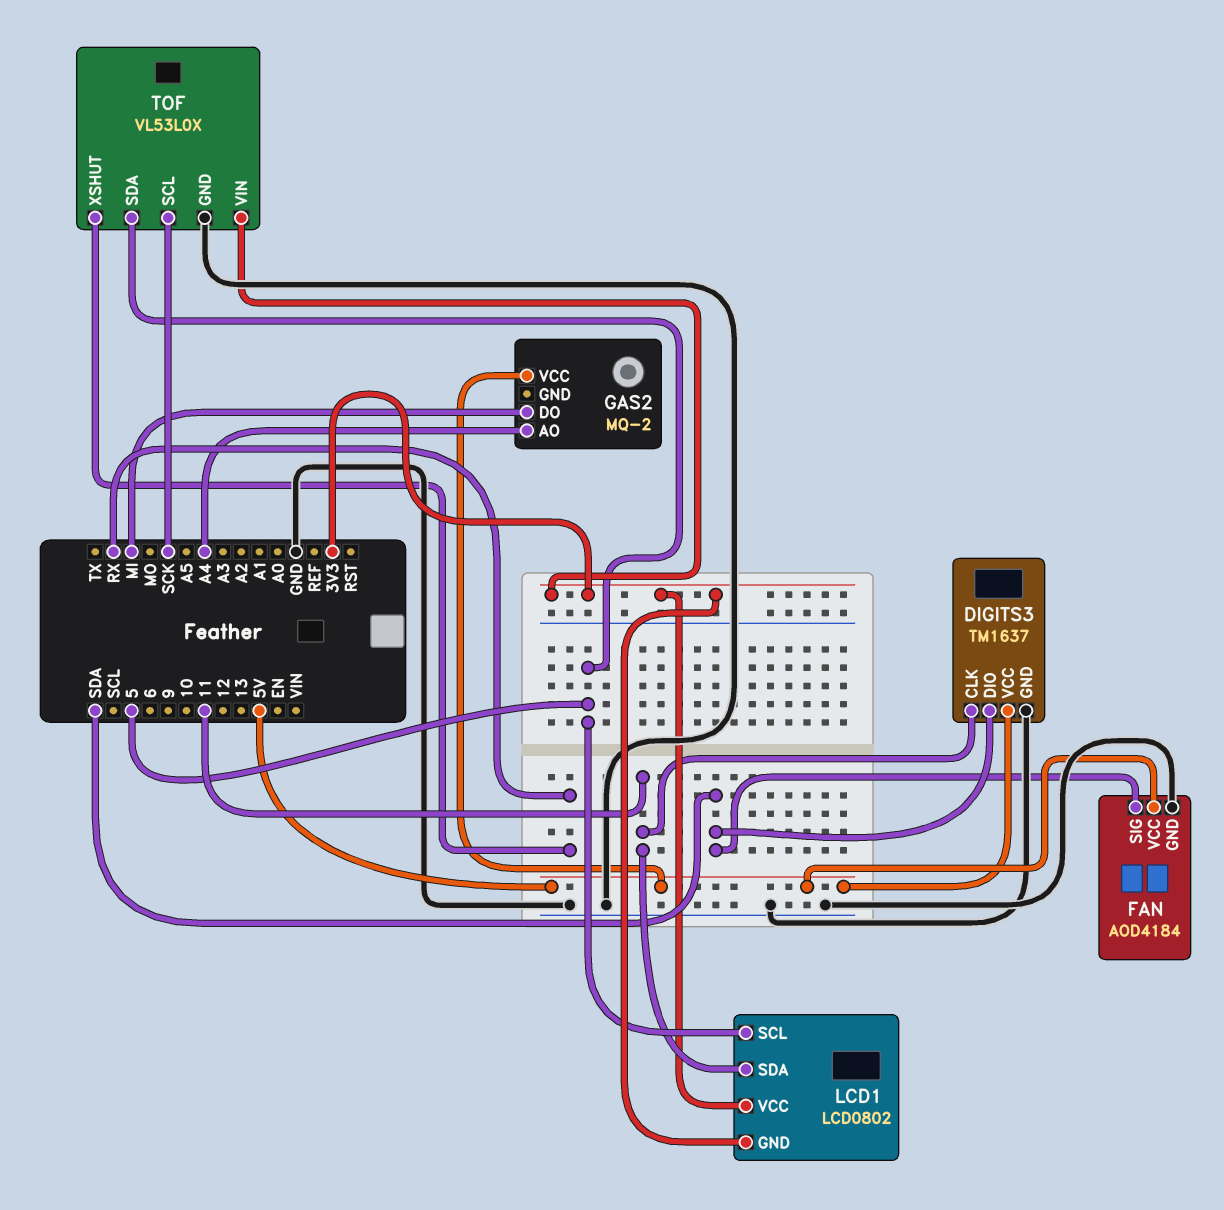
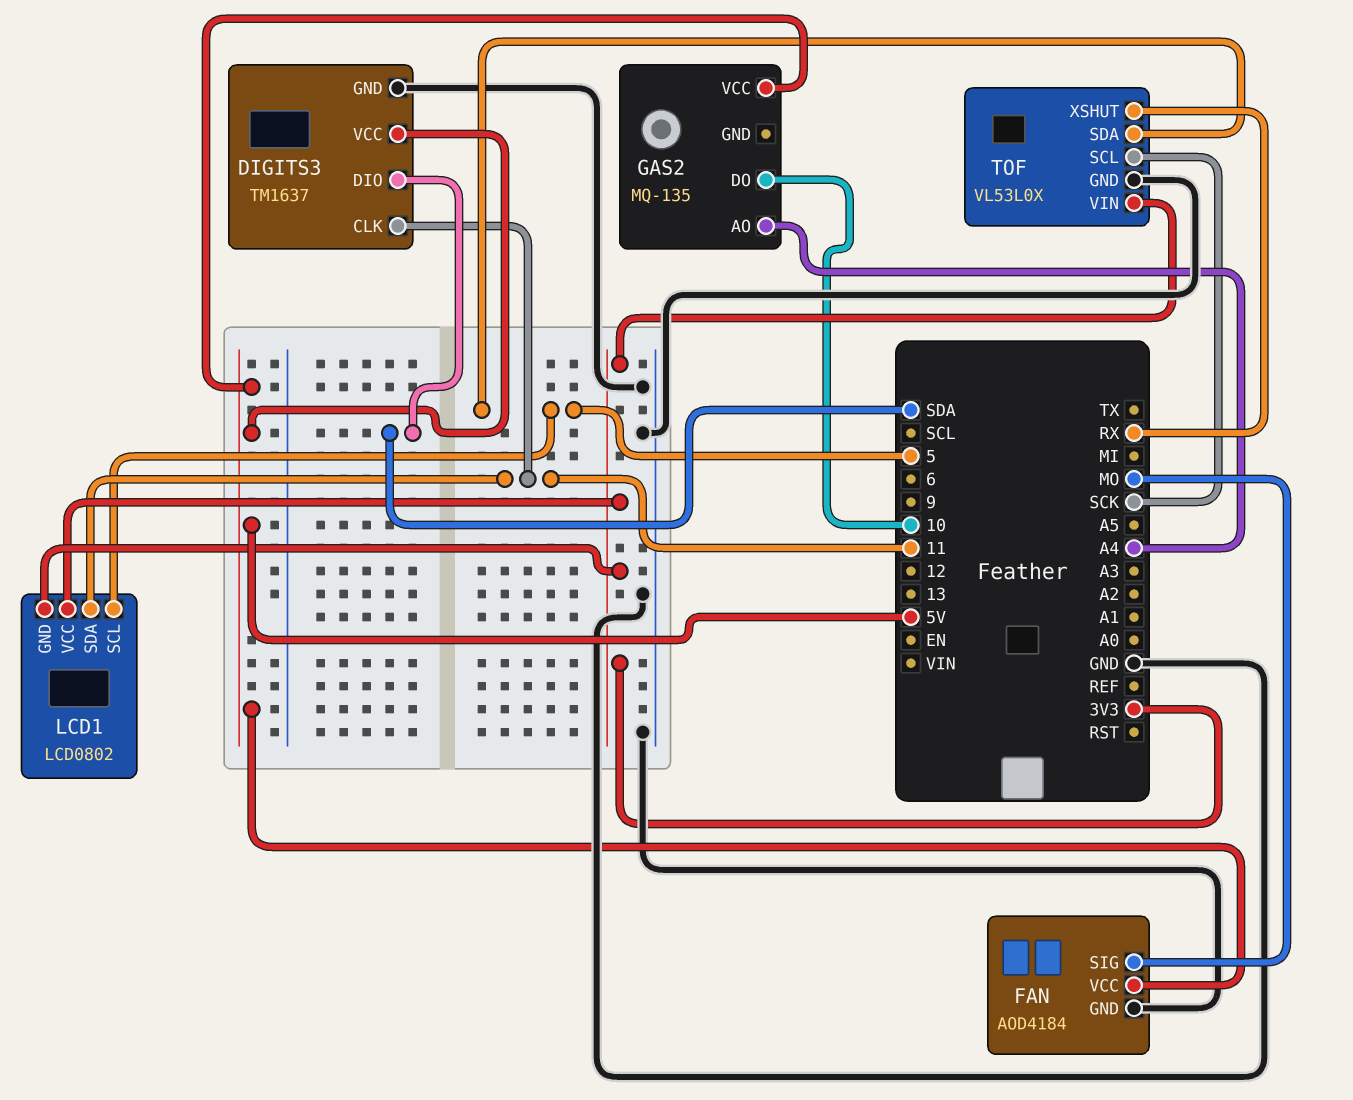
FAN pin SIG: SDA -> MO
GAS2: MQ-2 -> MQ-135
GAS2 pin DO: MI -> 10

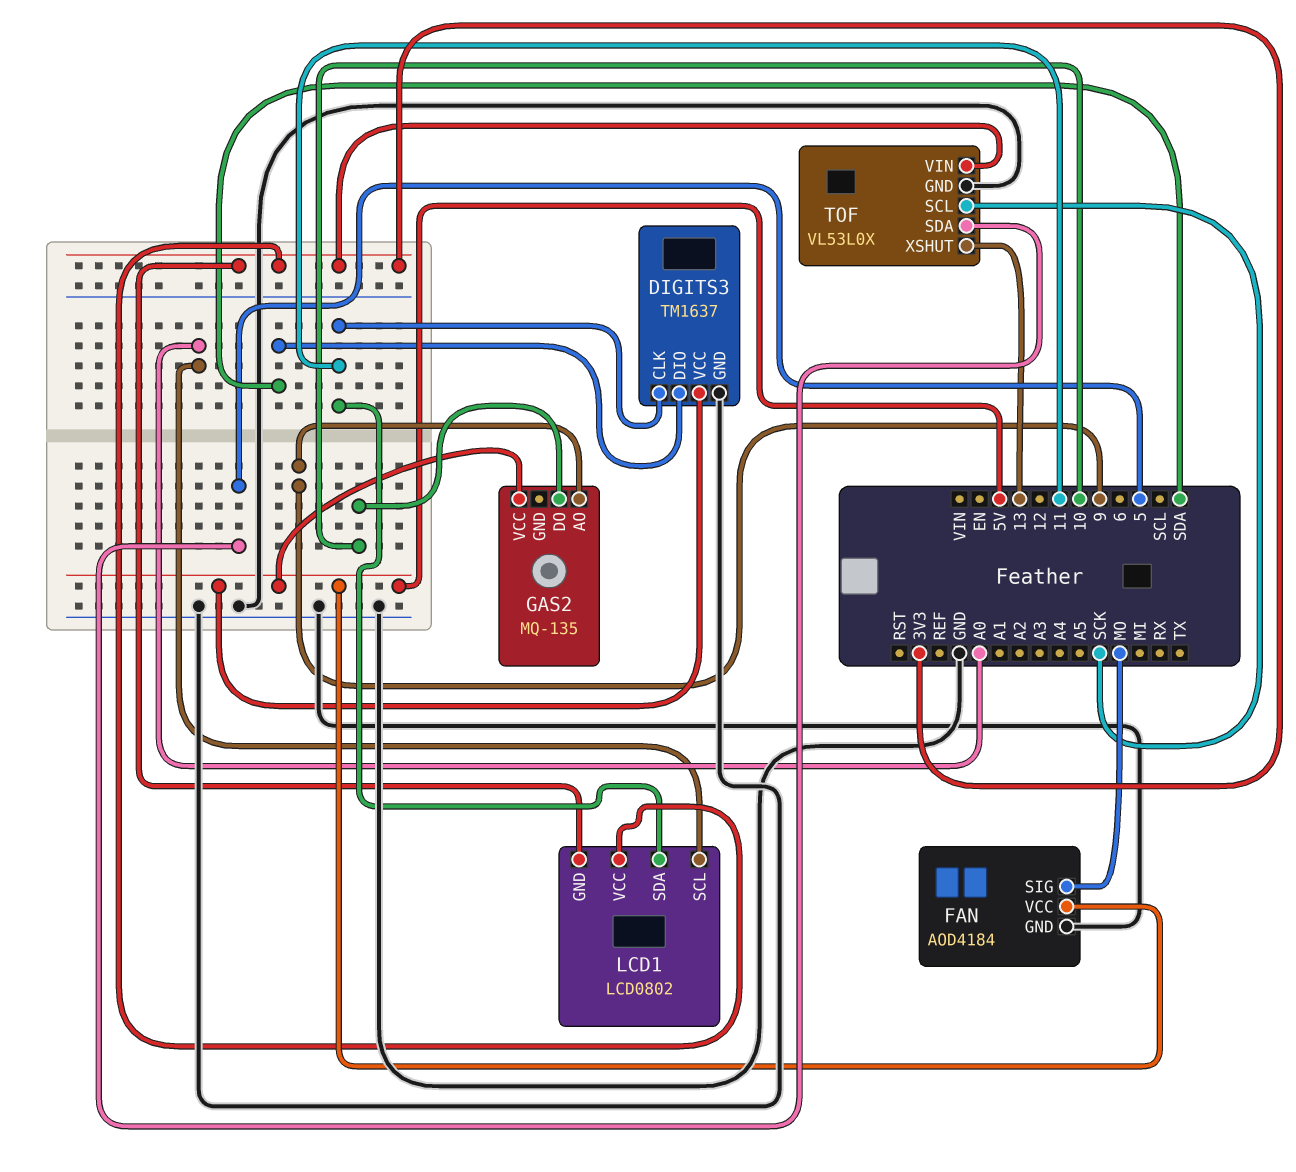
GAS2 pin AO: A4 -> 9
LCD1 pin SCL: 5 -> A0
TOF pin XSHUT: RX -> 13

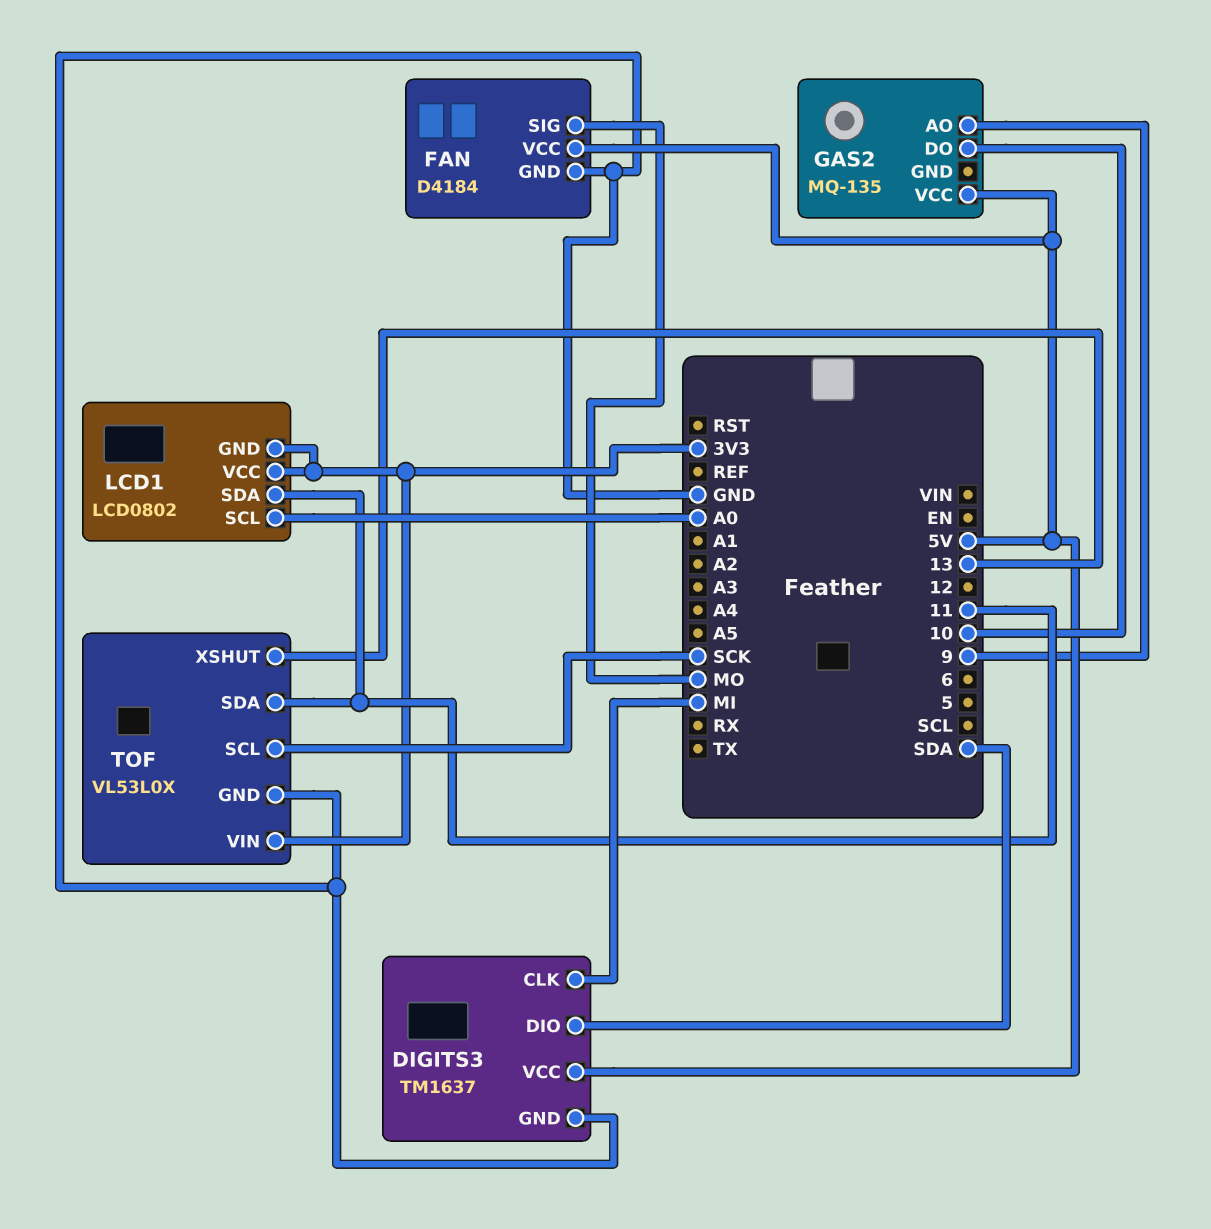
DIGITS3 pin CLK: 11 -> MI
FAN: AOD4184 -> D4184
TOF pin SDA: 5 -> 11

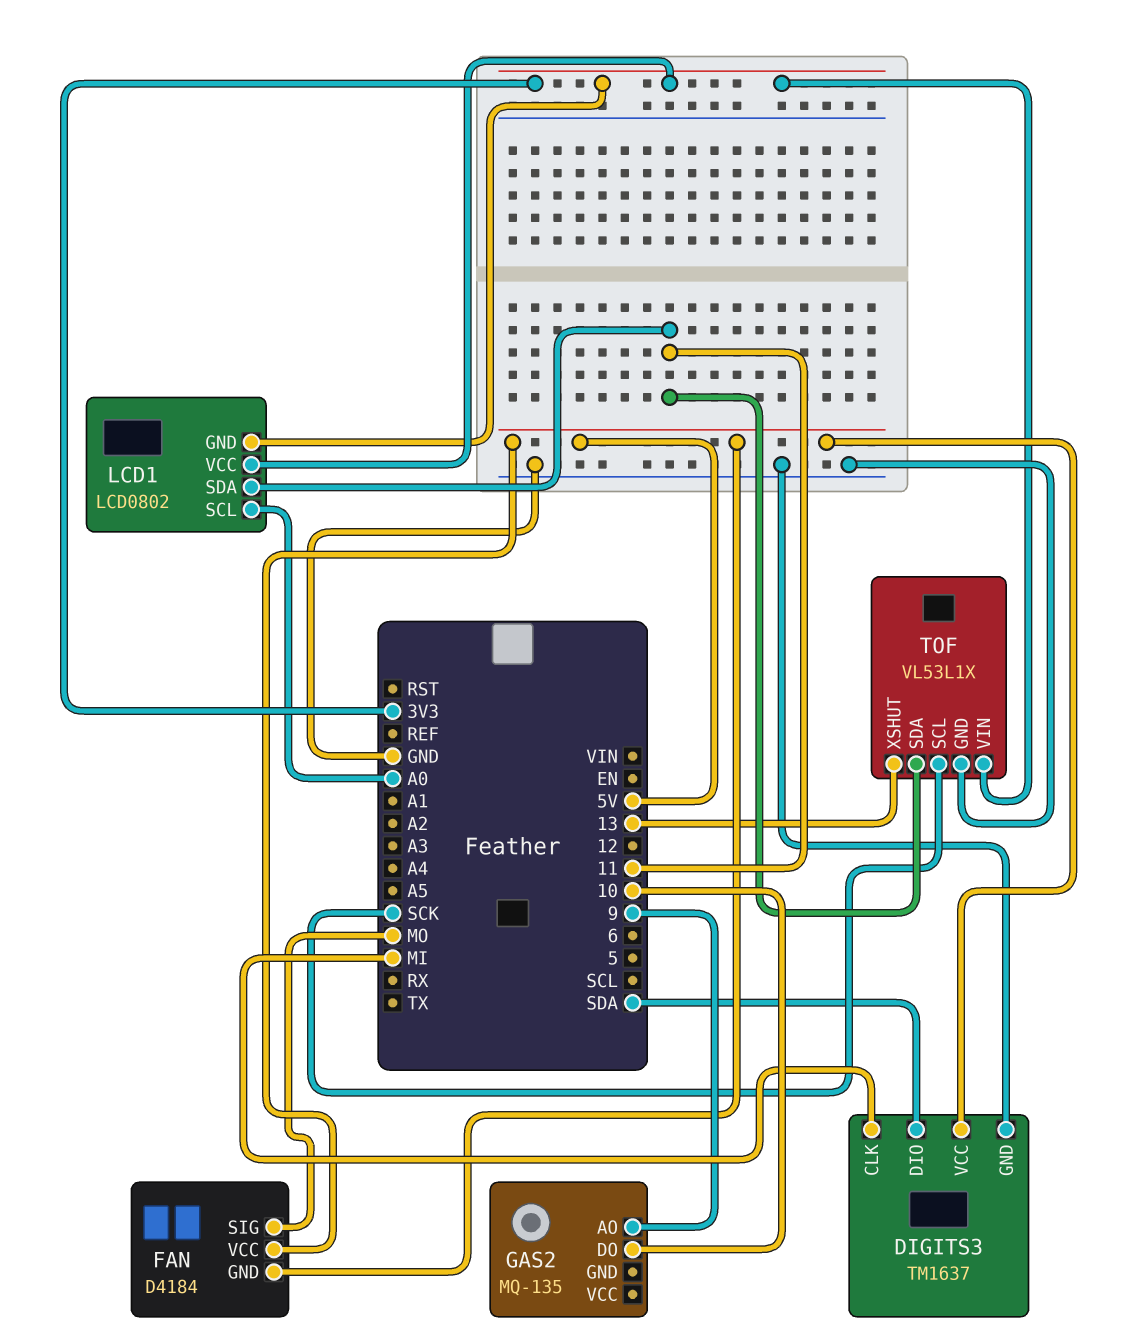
FAN pin GND: GND -> 5V
GAS2 pin VCC: 5V -> none
TOF: VL53L0X -> VL53L1X

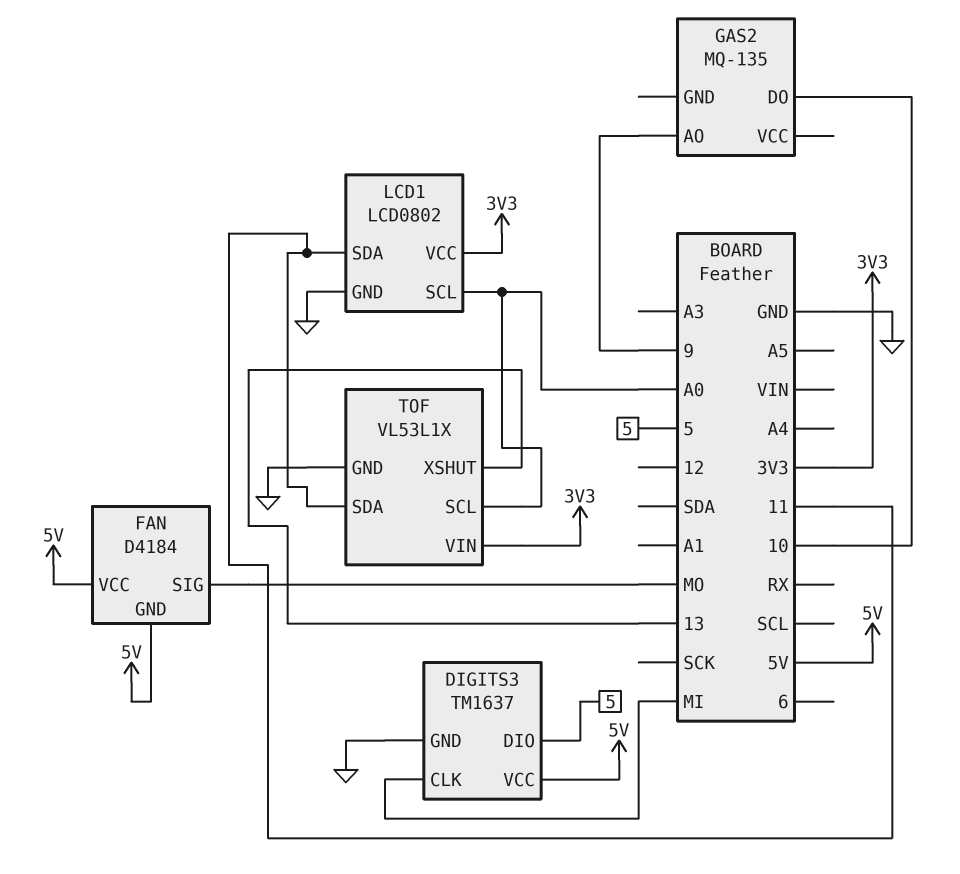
DIGITS3 pin DIO: SDA -> 5
LCD1 pin GND: 3V3 -> GND
TOF pin SCL: SCK -> A0

